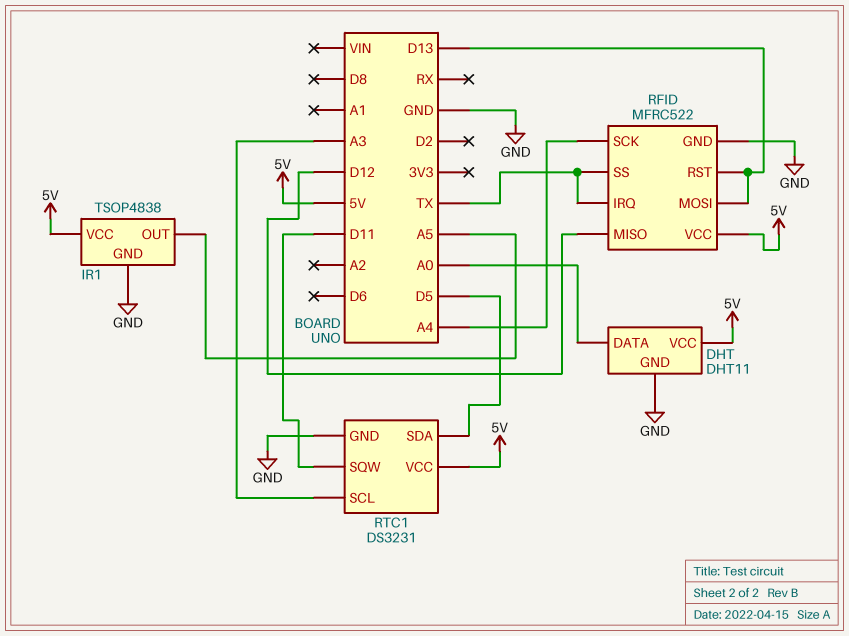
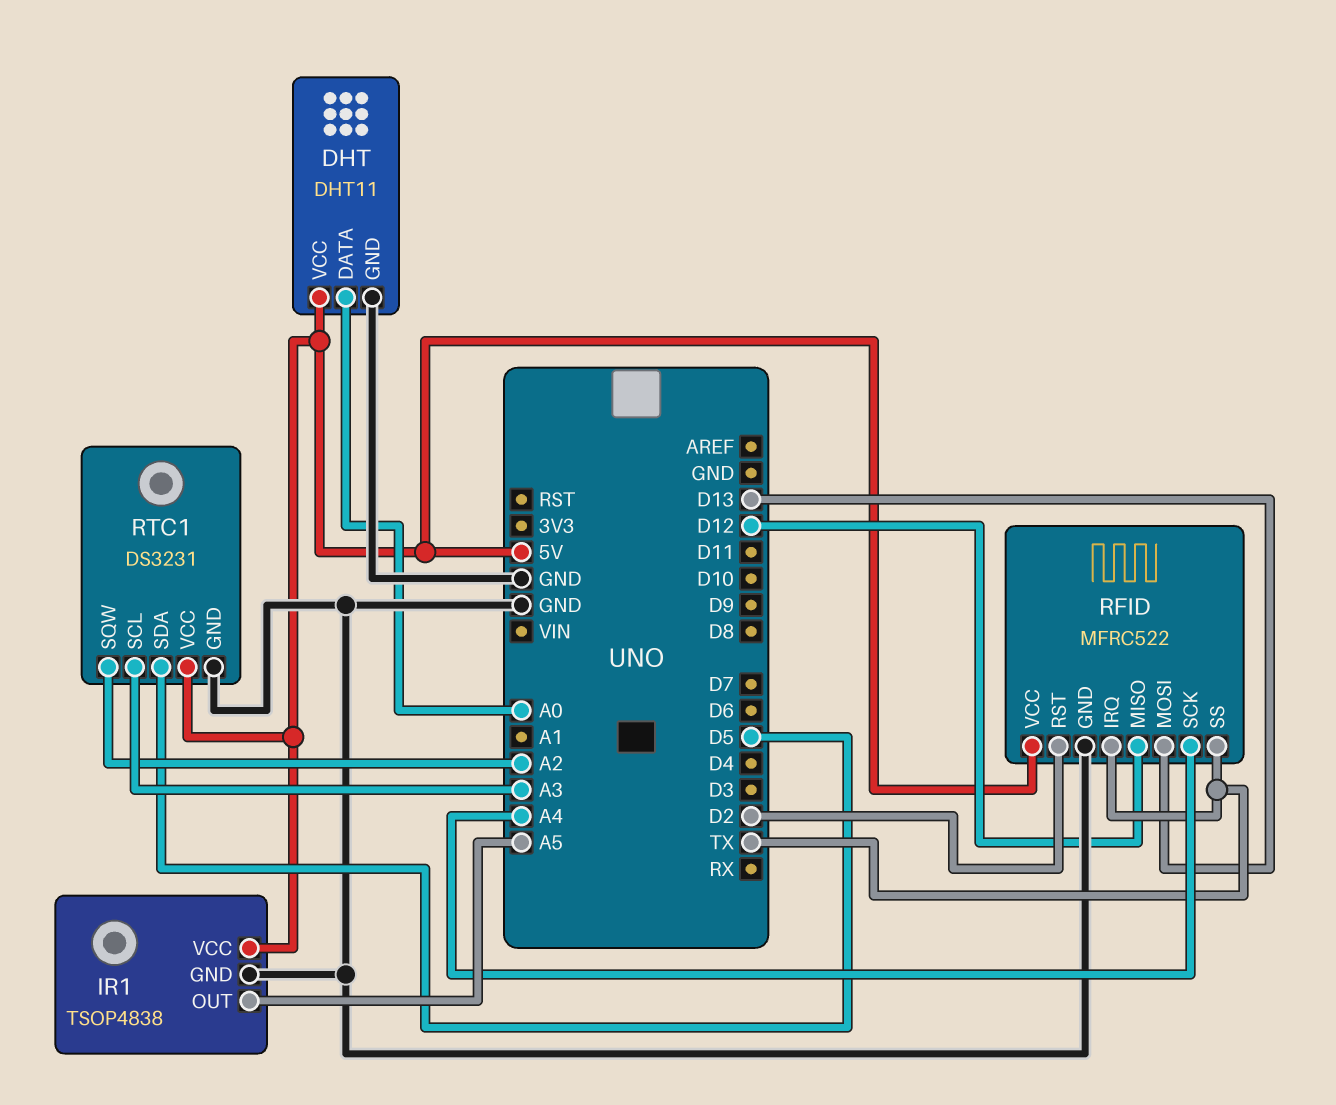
RFID pin RST: D13 -> D2
RTC1 pin SQW: D11 -> A2

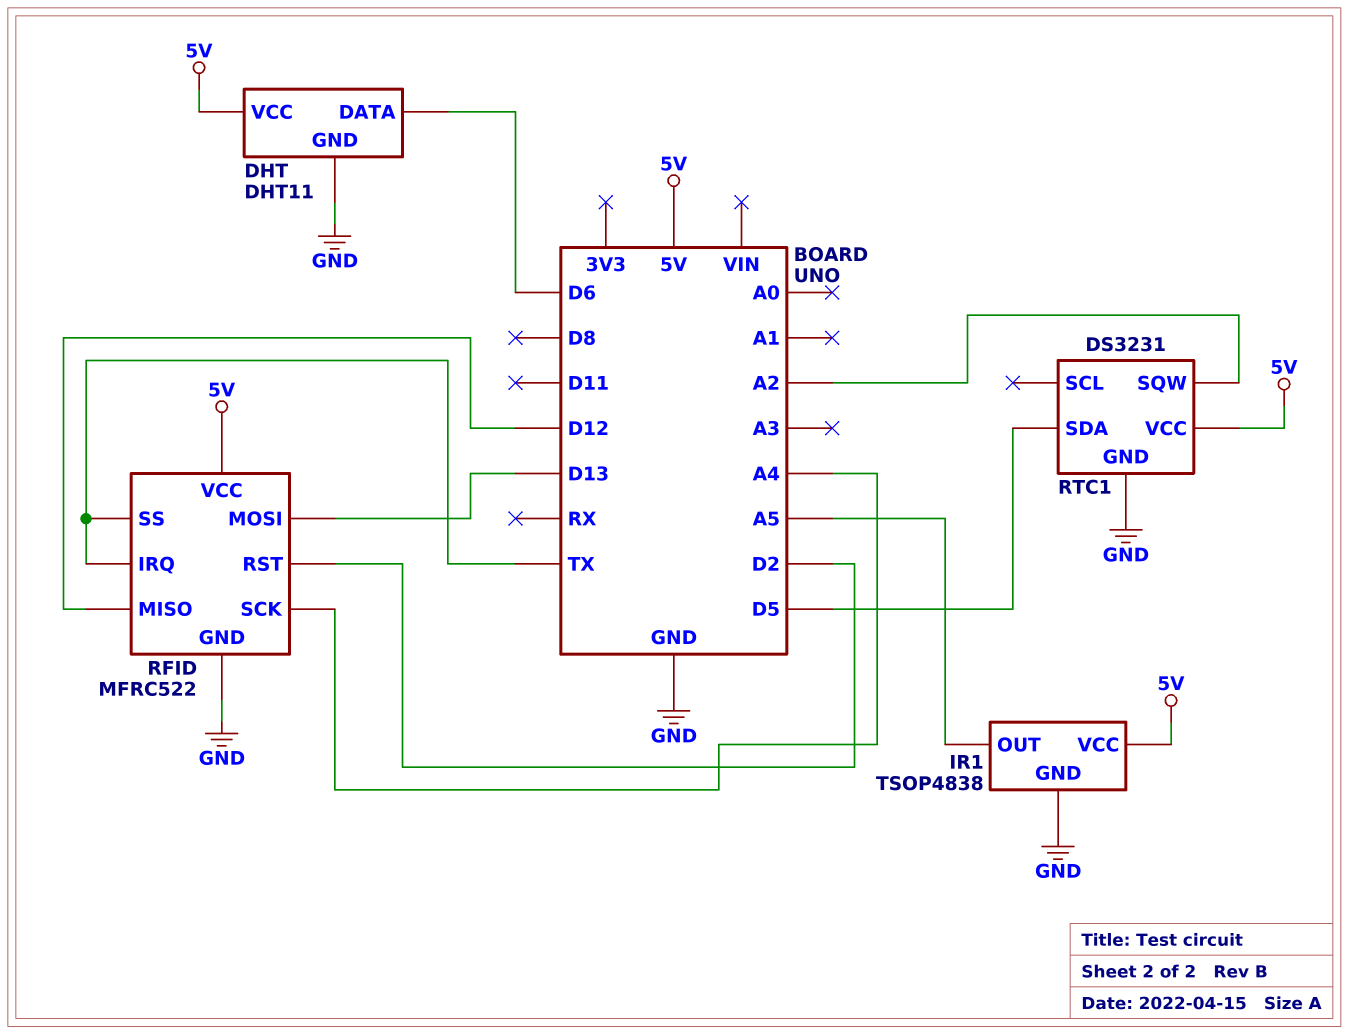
DHT pin DATA: A0 -> D6
RTC1 pin SCL: A3 -> none

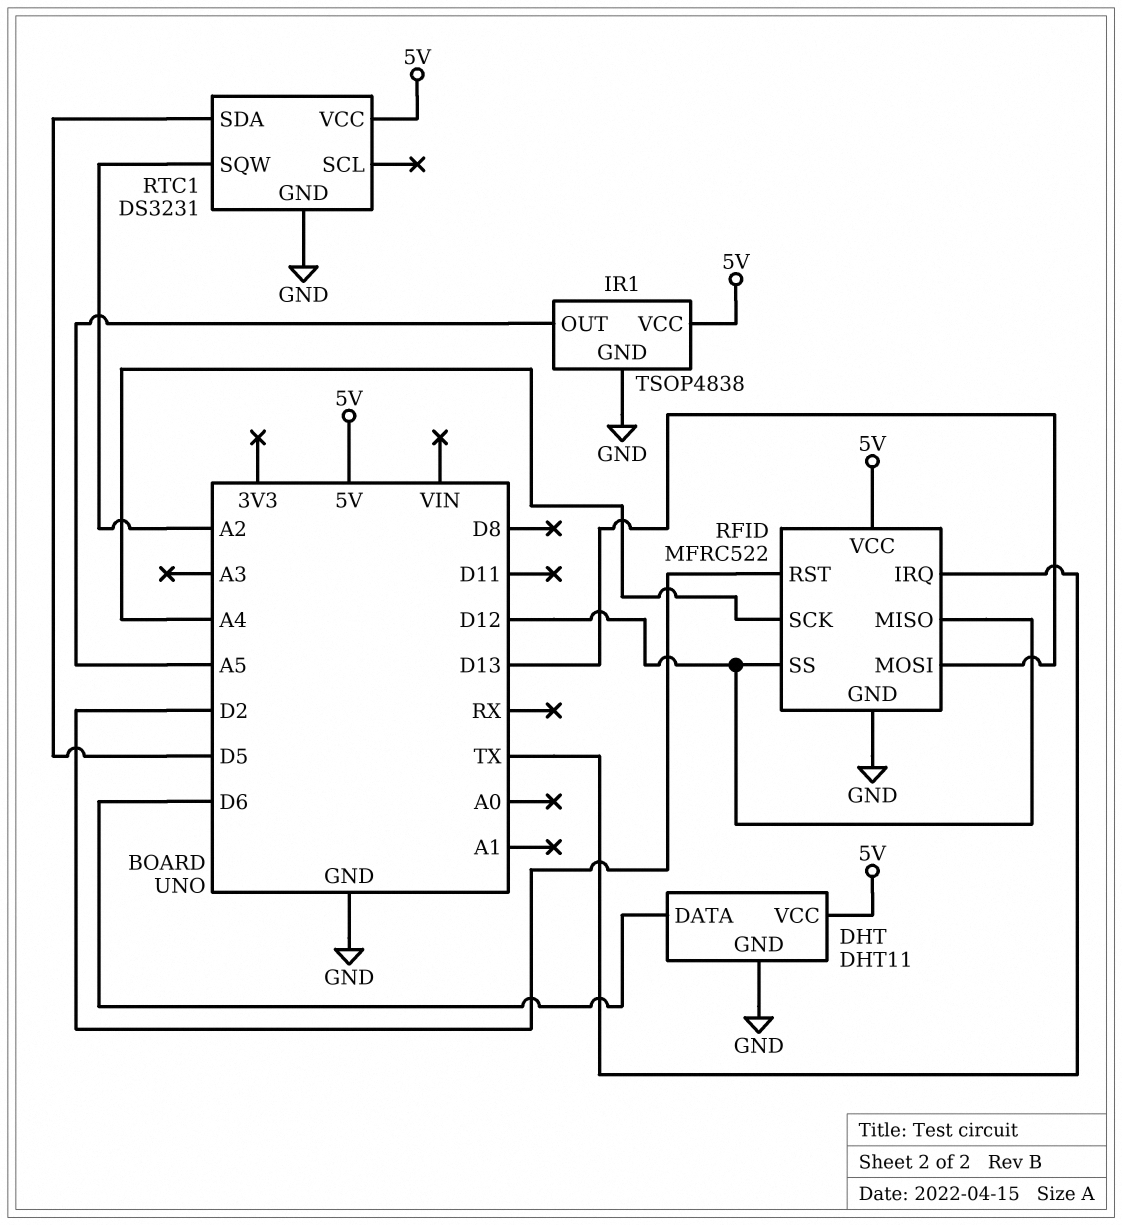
RFID pin SS: TX -> D12

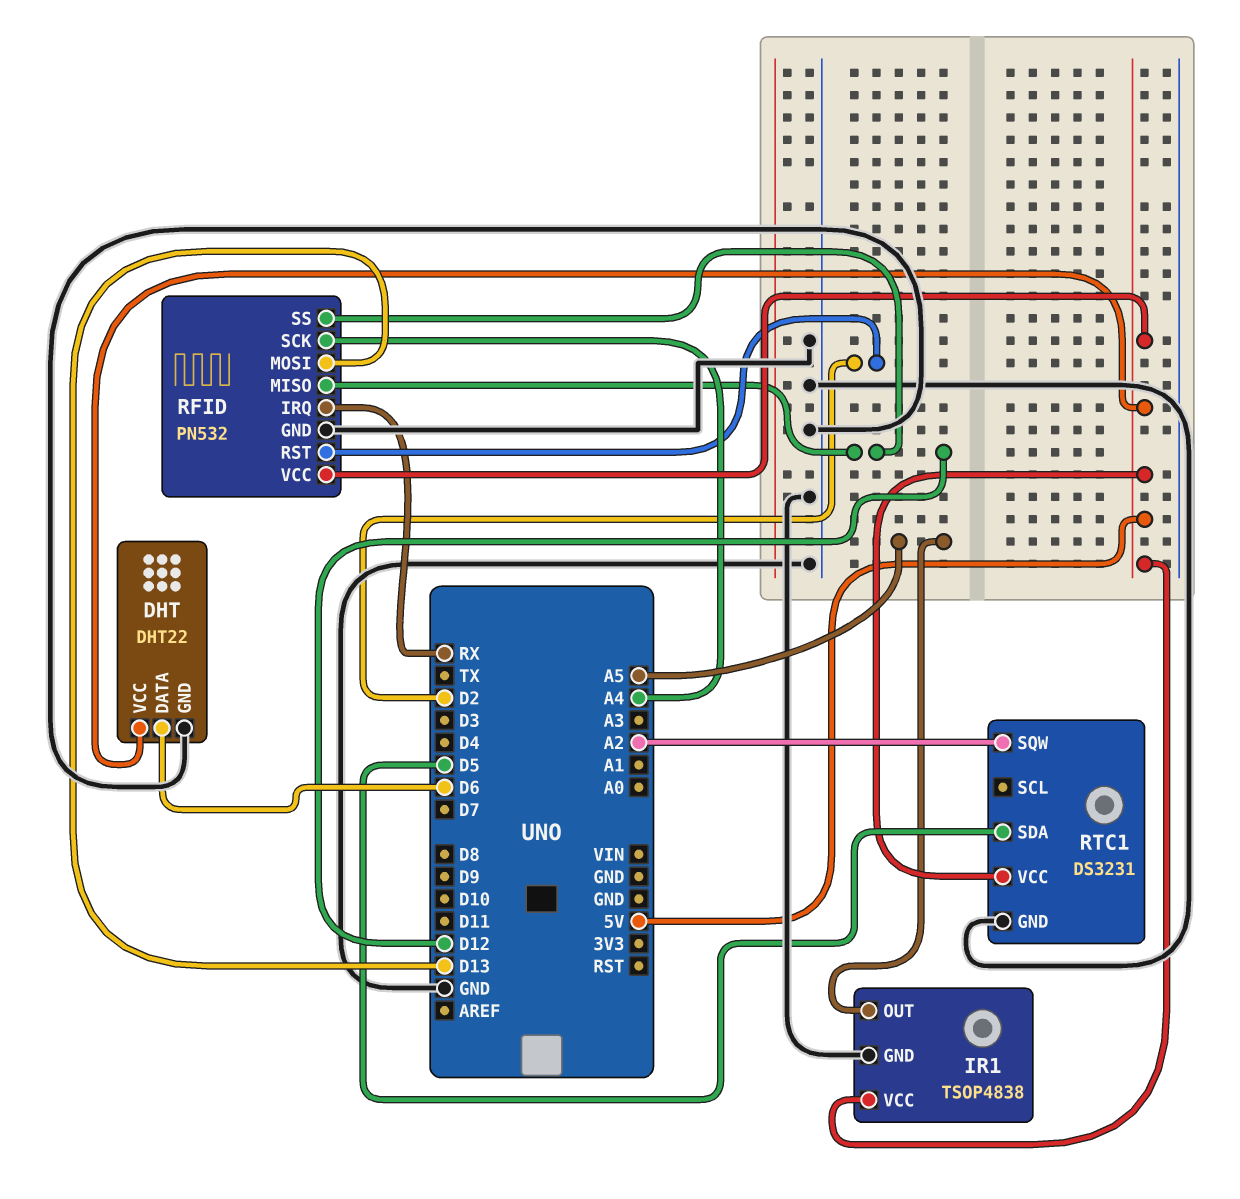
DHT: DHT11 -> DHT22
RFID: MFRC522 -> PN532
RFID pin IRQ: TX -> RX

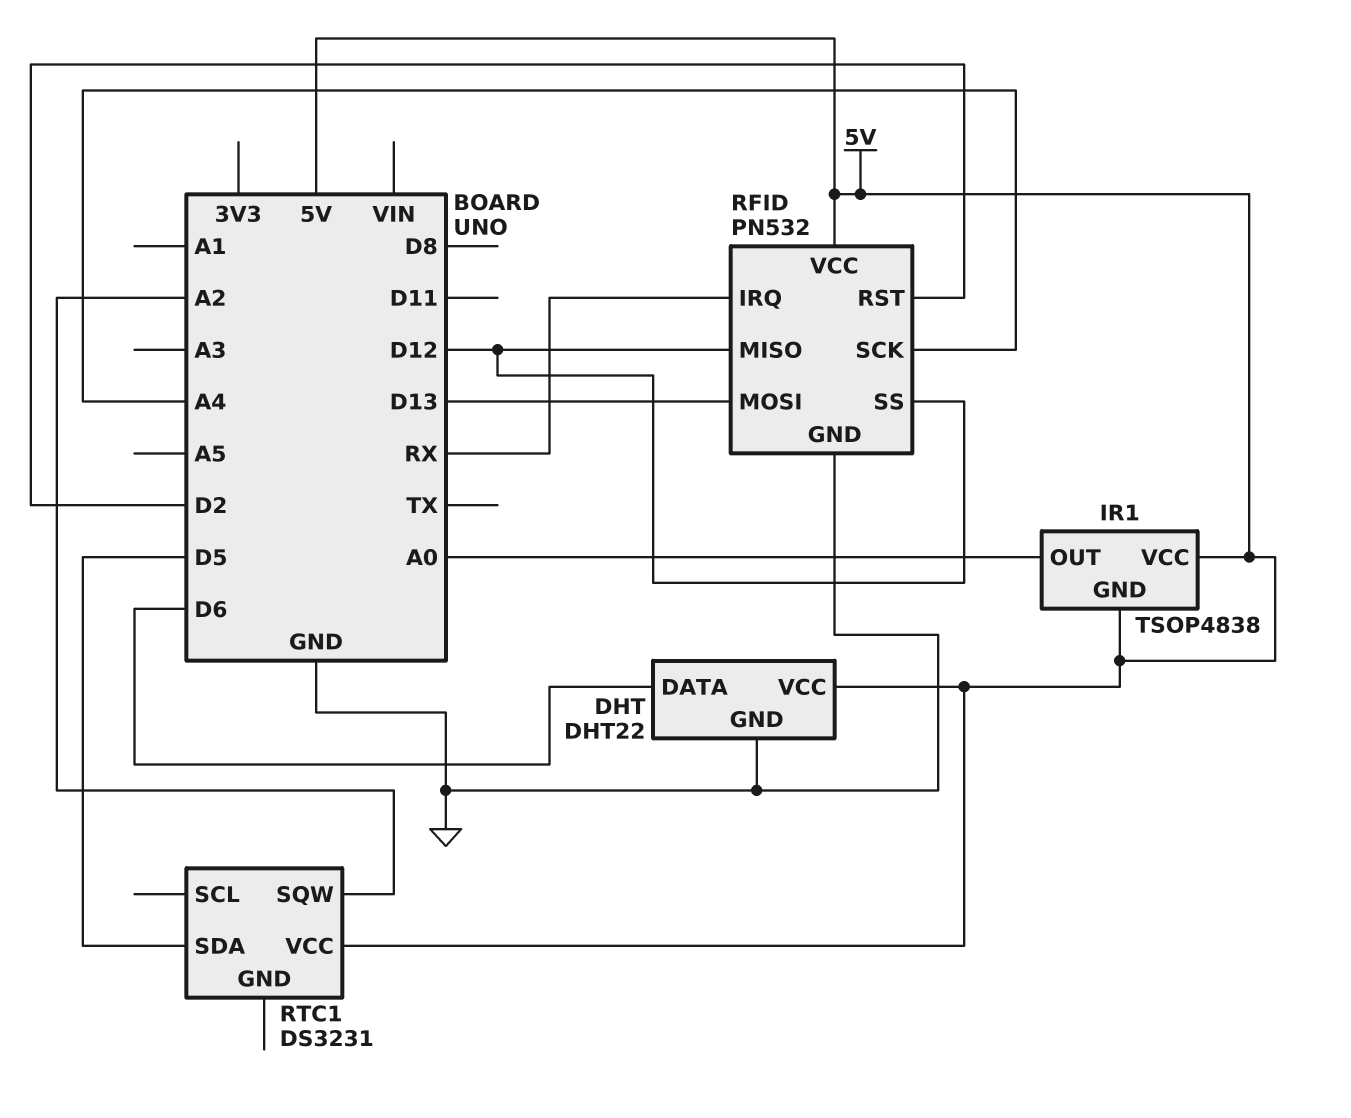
IR1 pin GND: GND -> 5V
IR1 pin OUT: A5 -> A0
RTC1 pin GND: GND -> none

